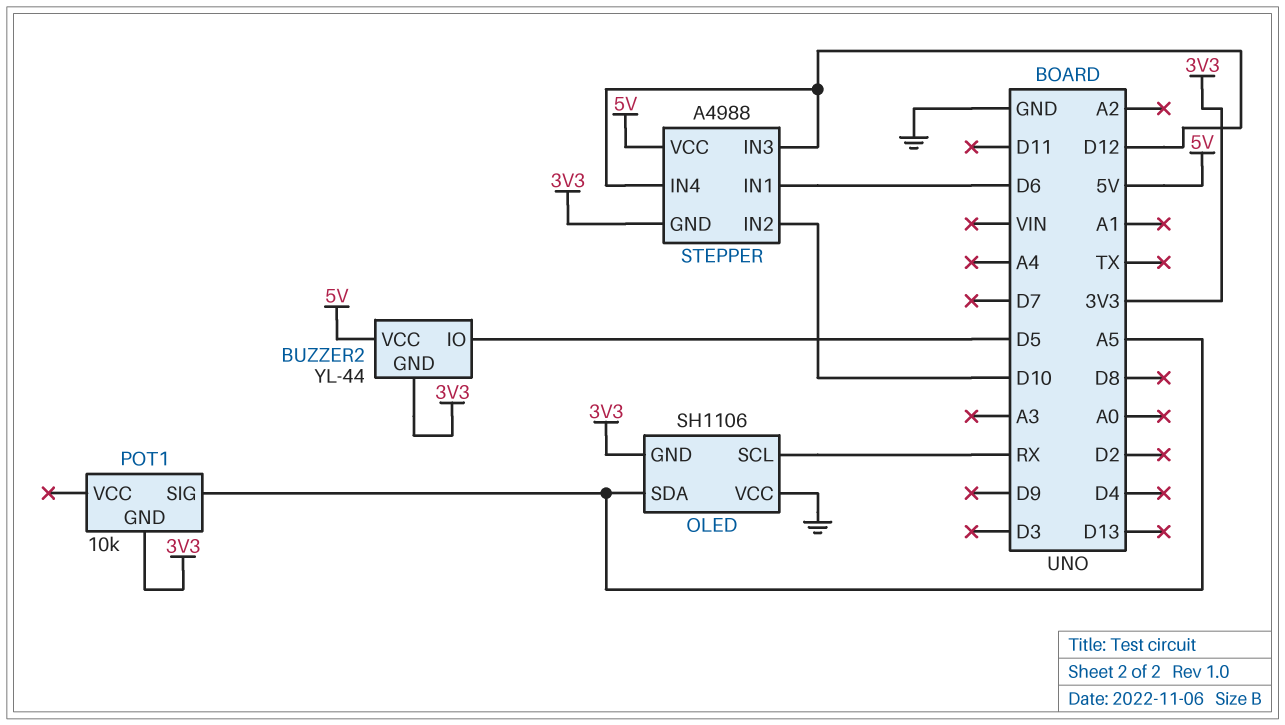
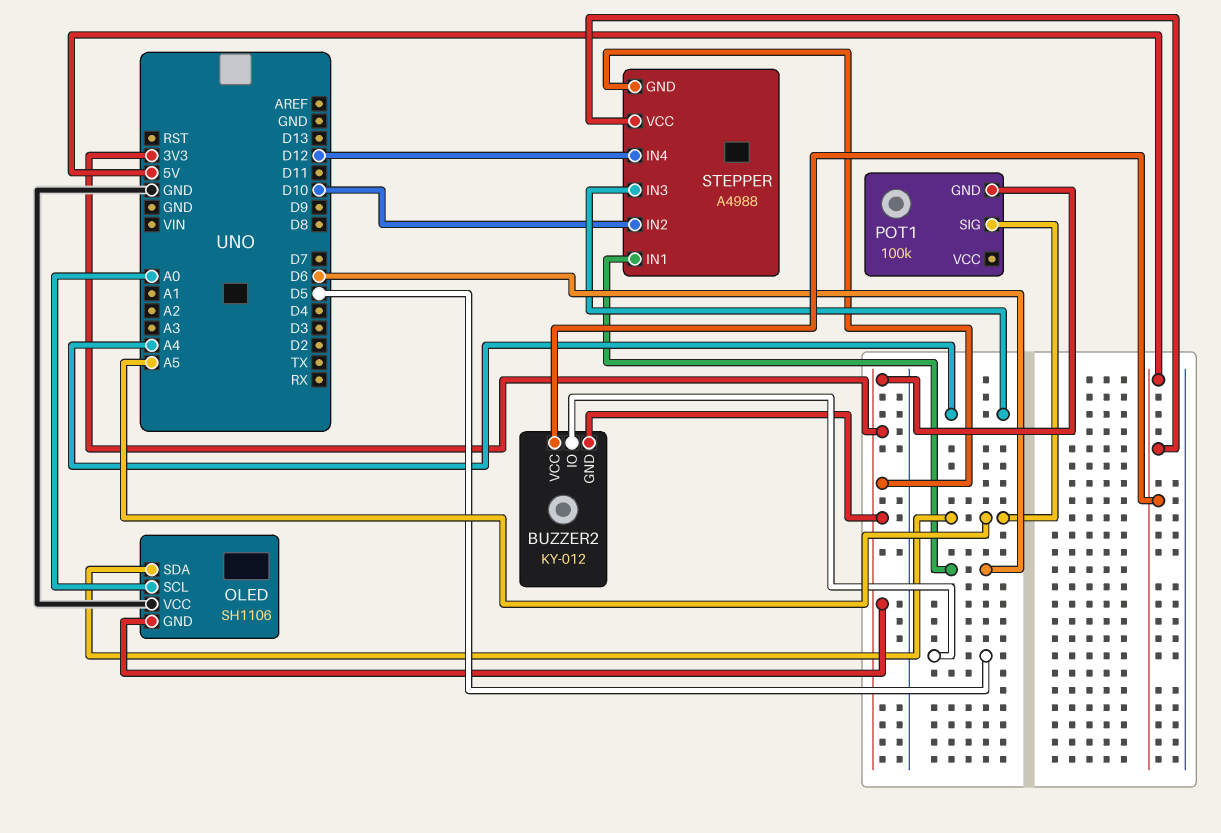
BUZZER2: YL-44 -> KY-012
OLED pin SCL: RX -> A0
POT1: 10k -> 100k
STEPPER pin IN3: D12 -> A4

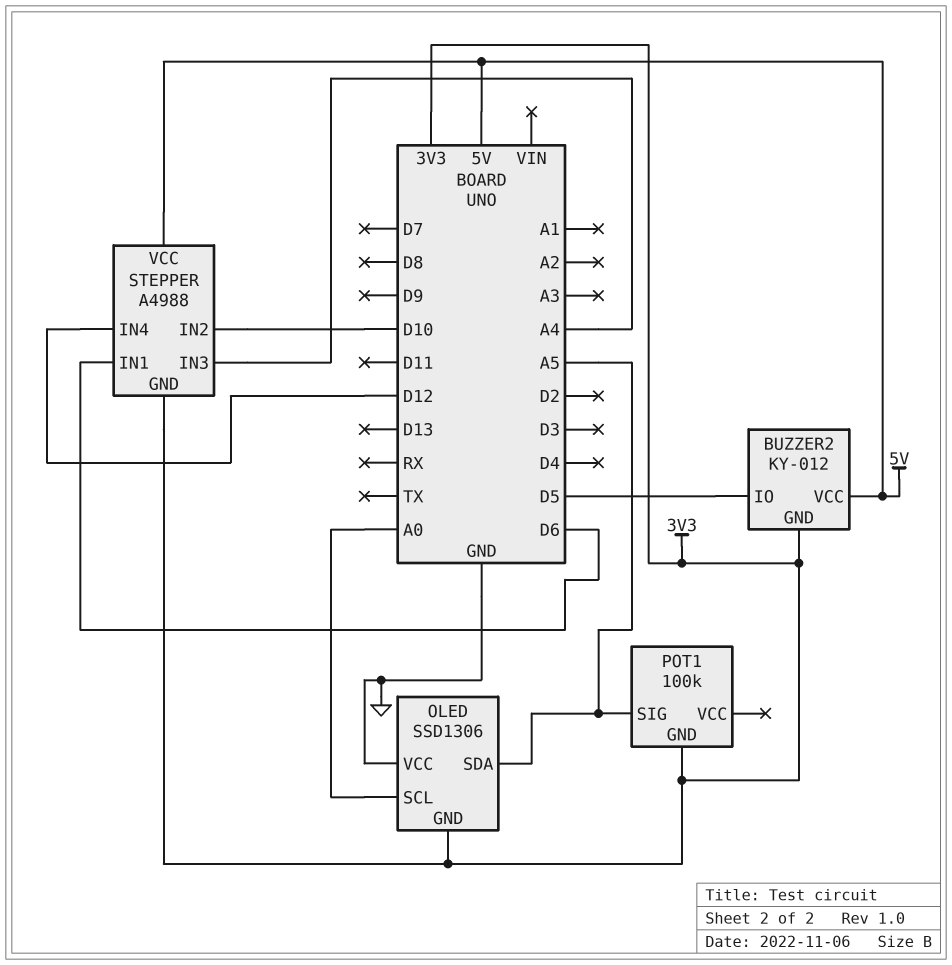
OLED: SH1106 -> SSD1306

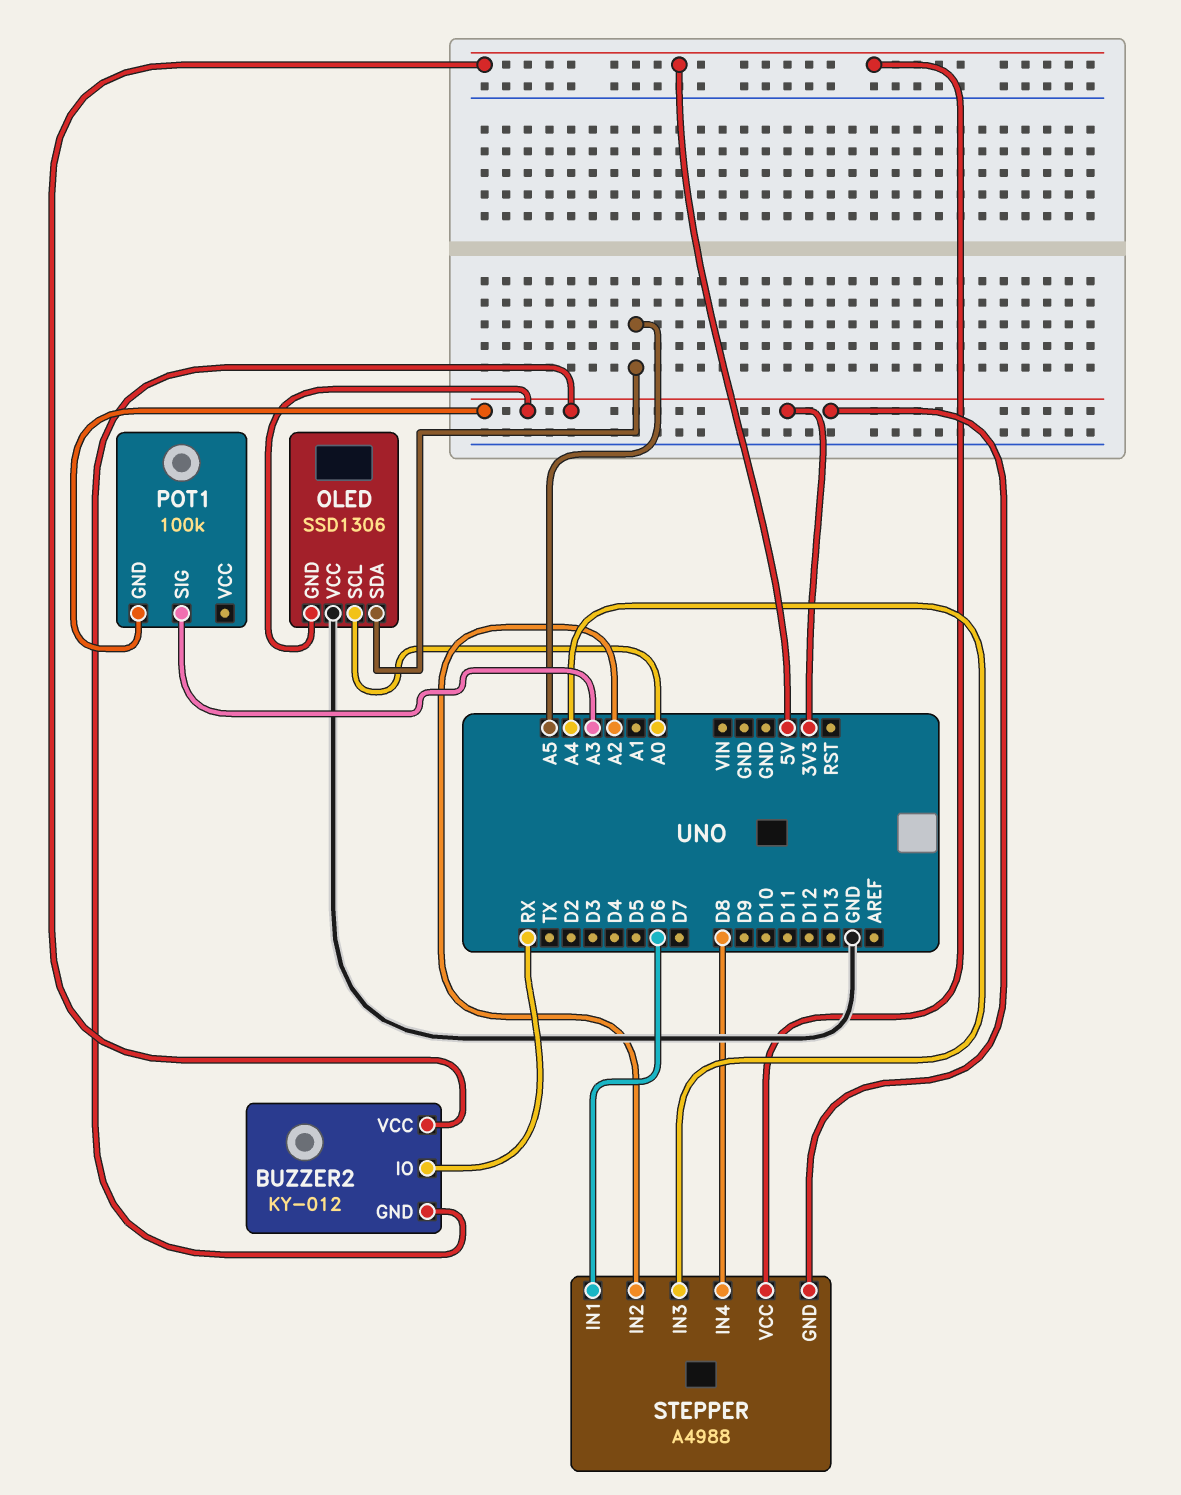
BUZZER2 pin IO: D5 -> RX
POT1 pin SIG: A5 -> A3
STEPPER pin IN2: D10 -> A2
STEPPER pin IN4: D12 -> D8

